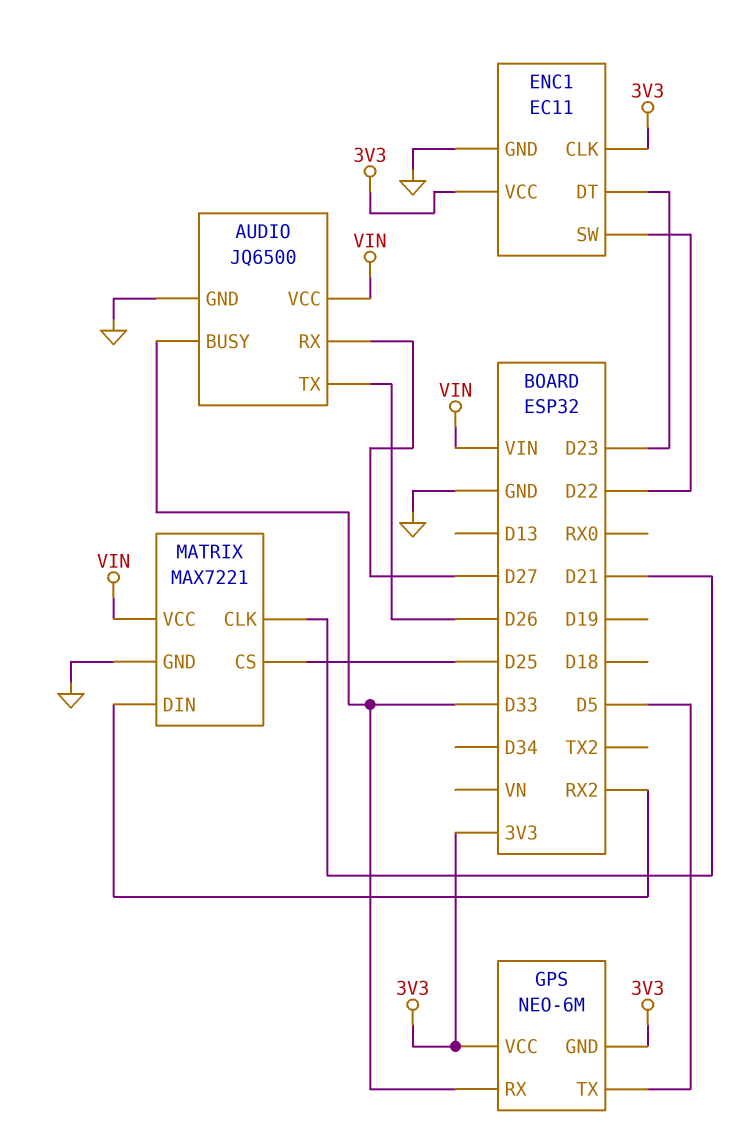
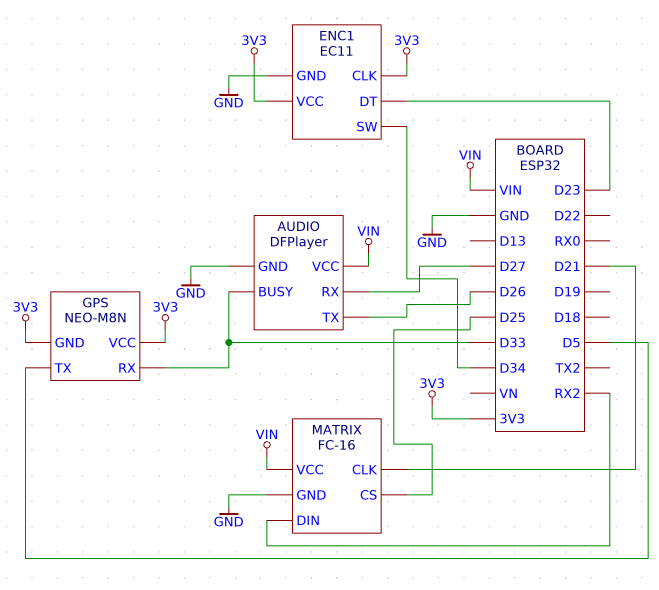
AUDIO: JQ6500 -> DFPlayer
ENC1 pin SW: D22 -> D34
GPS: NEO-6M -> NEO-M8N
MATRIX: MAX7221 -> FC-16

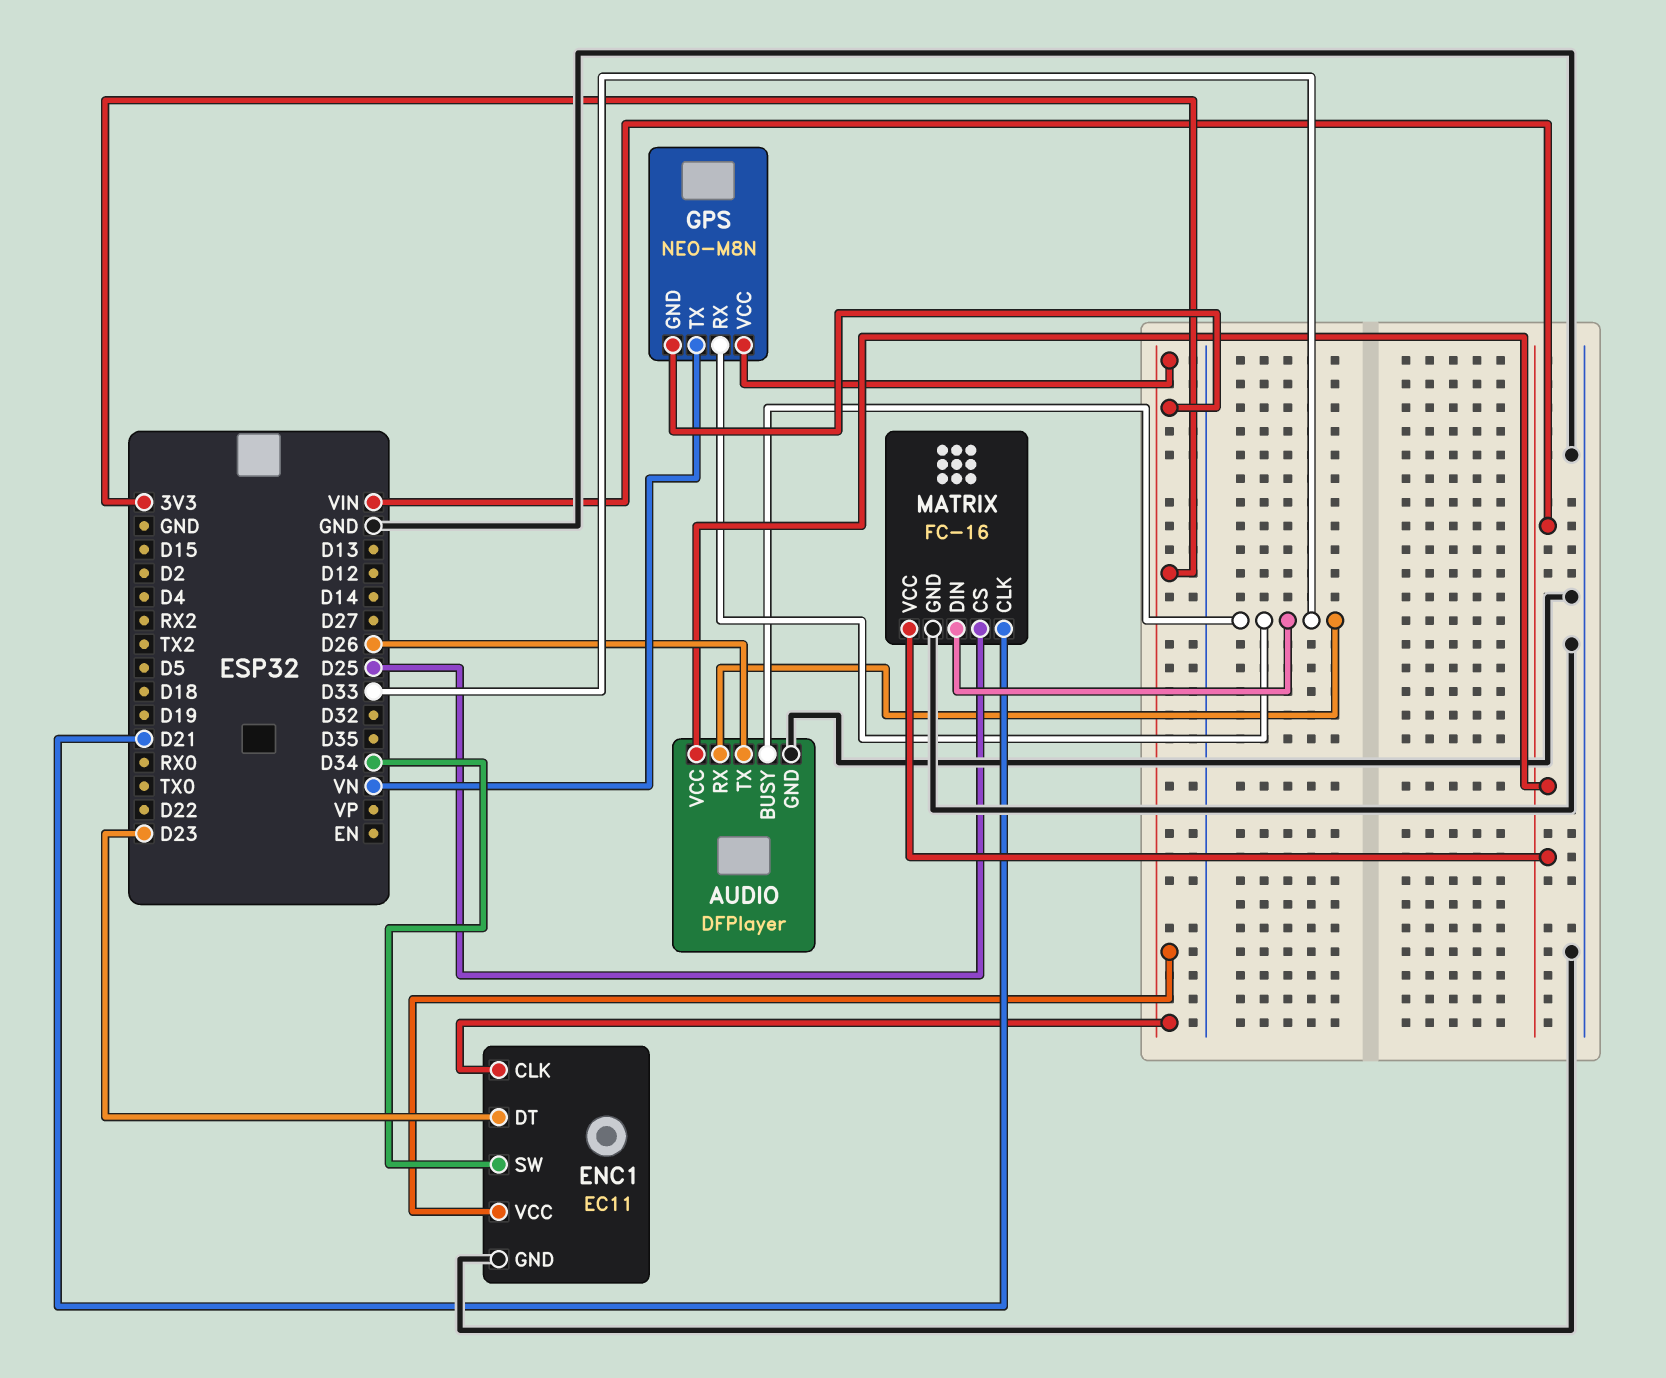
AUDIO pin RX: D27 -> D33
GPS pin TX: D5 -> VN
MATRIX pin DIN: RX2 -> D33

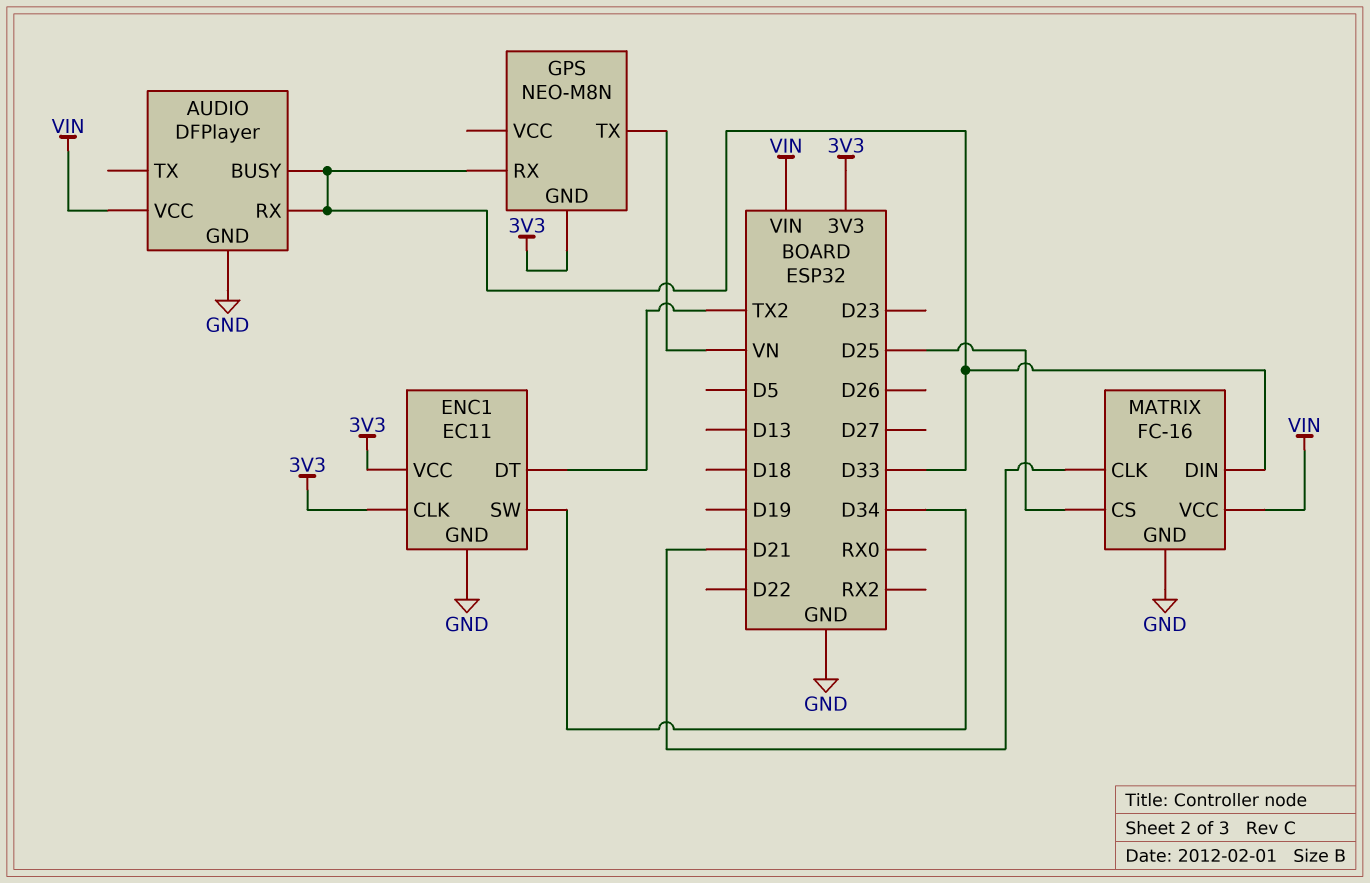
AUDIO pin TX: D26 -> none
ENC1 pin DT: D23 -> TX2
GPS pin VCC: 3V3 -> none

